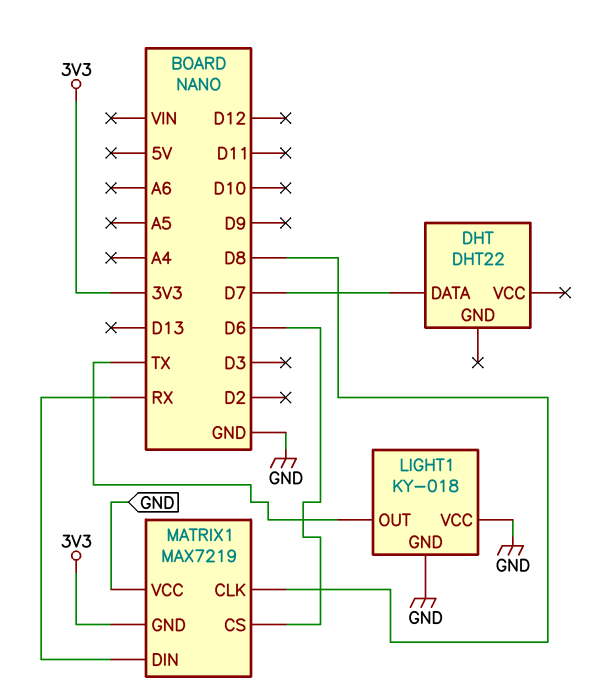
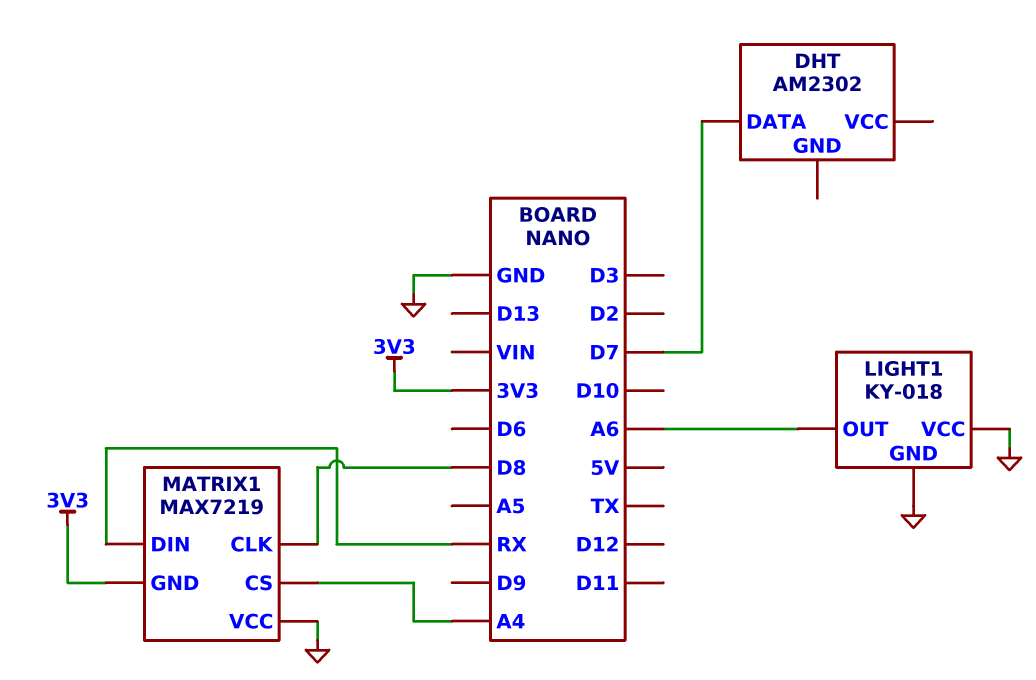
DHT: DHT22 -> AM2302
LIGHT1 pin OUT: TX -> A6
MATRIX1 pin CS: D6 -> A4

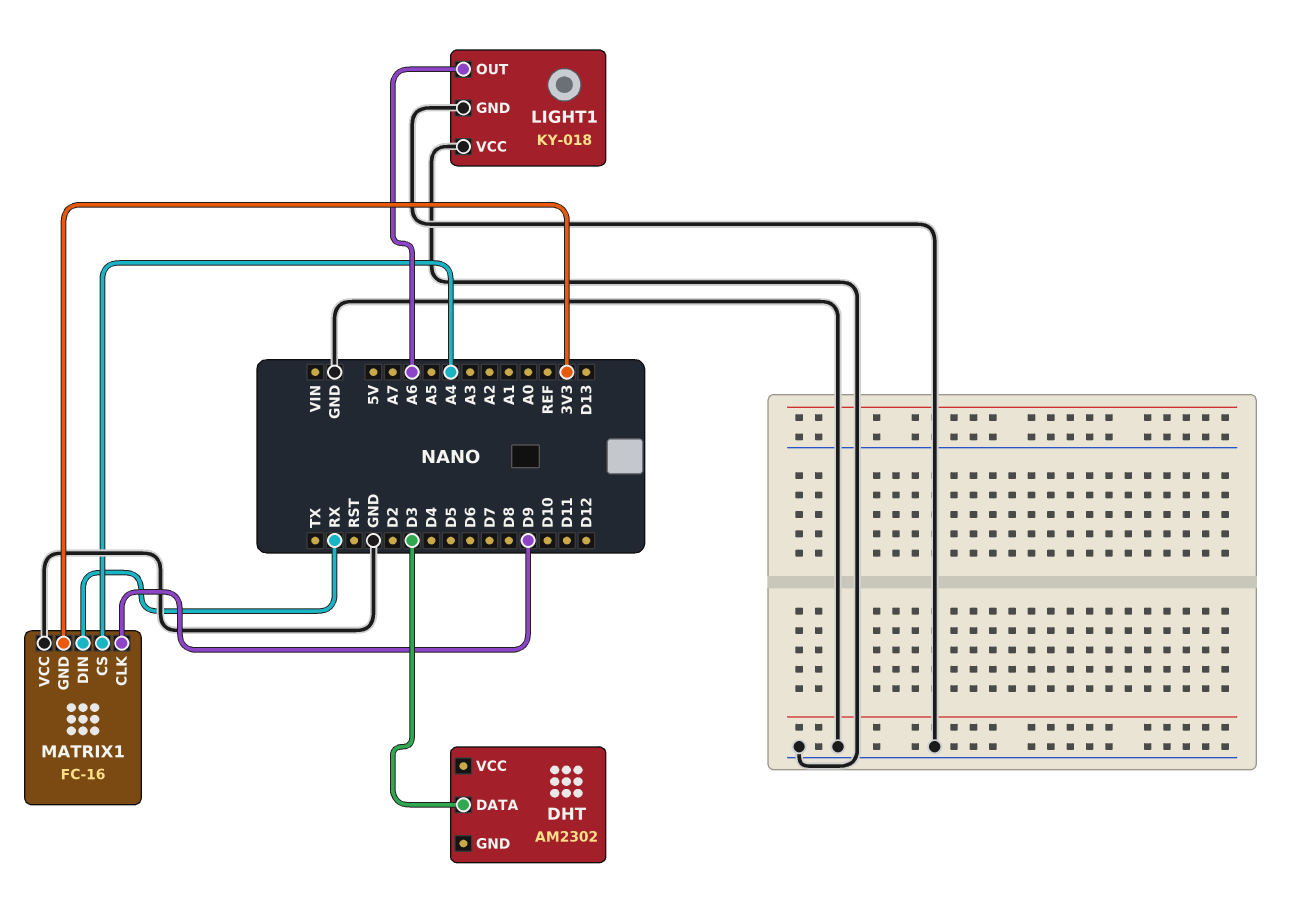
DHT pin DATA: D7 -> D3
MATRIX1: MAX7219 -> FC-16
MATRIX1 pin CLK: D8 -> D9

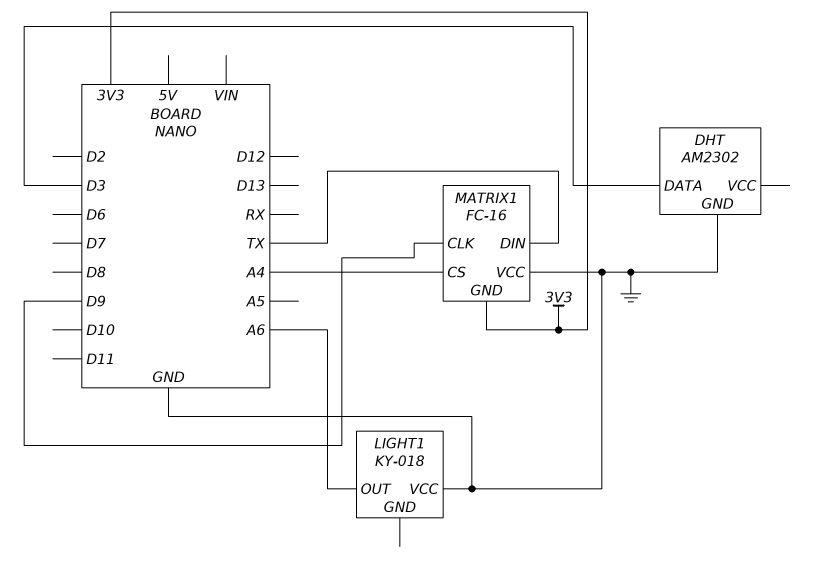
DHT pin GND: none -> GND
LIGHT1 pin GND: GND -> none
MATRIX1 pin DIN: RX -> TX

